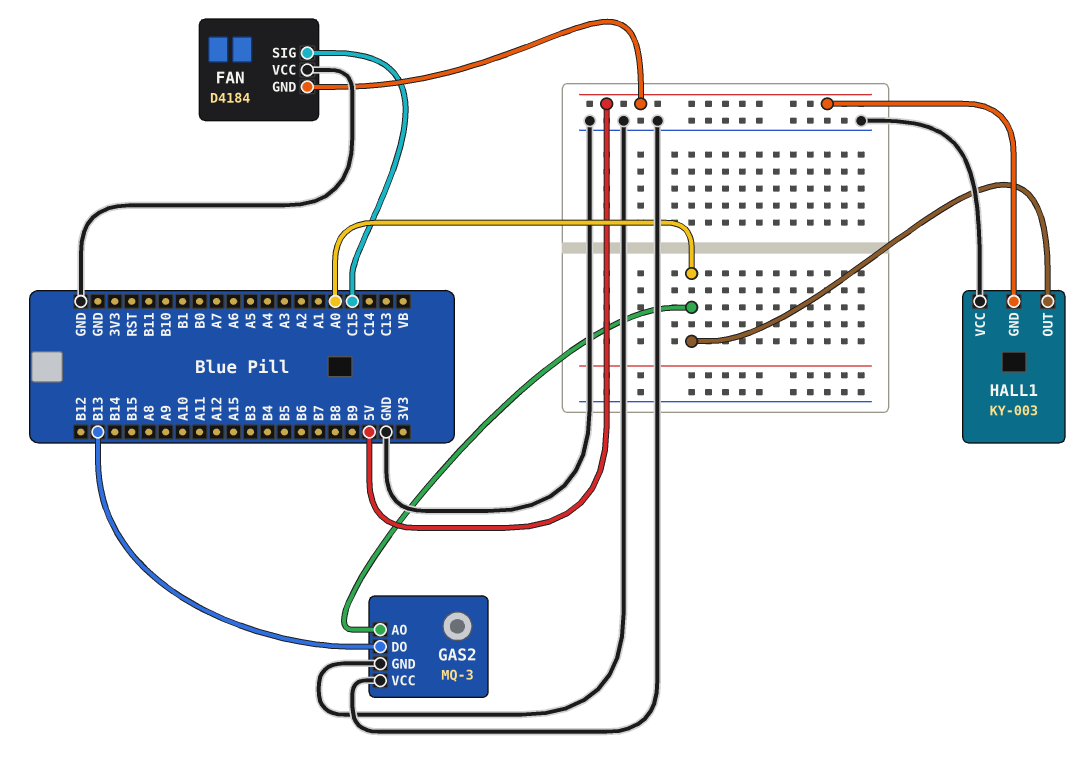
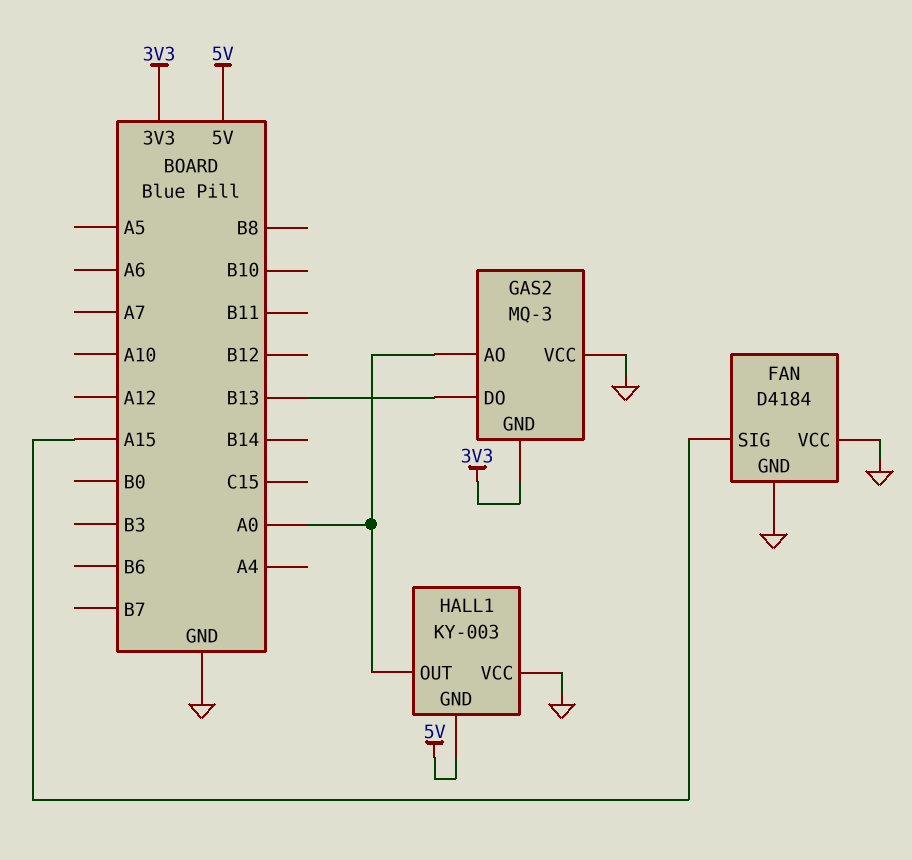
FAN pin GND: 5V -> GND
FAN pin SIG: C15 -> A15
GAS2 pin GND: GND -> 3V3

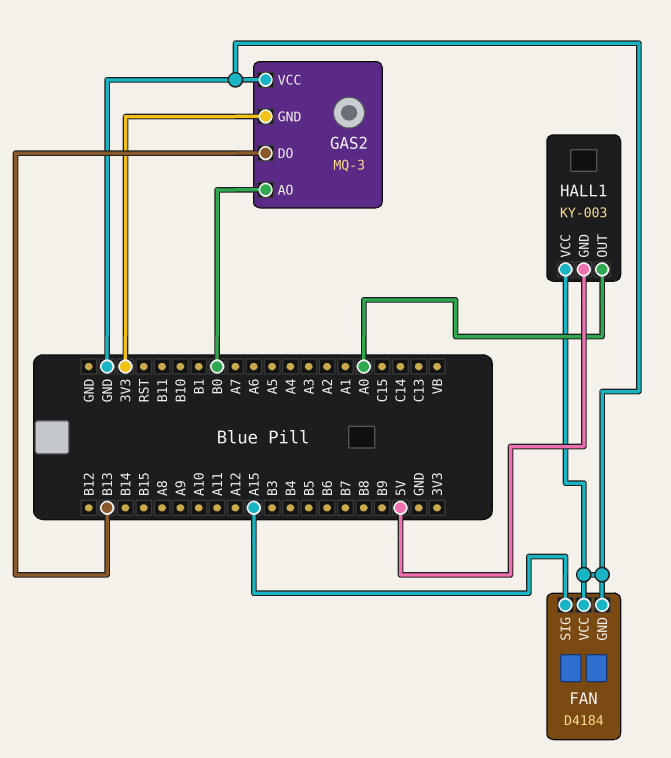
GAS2 pin AO: A0 -> B0

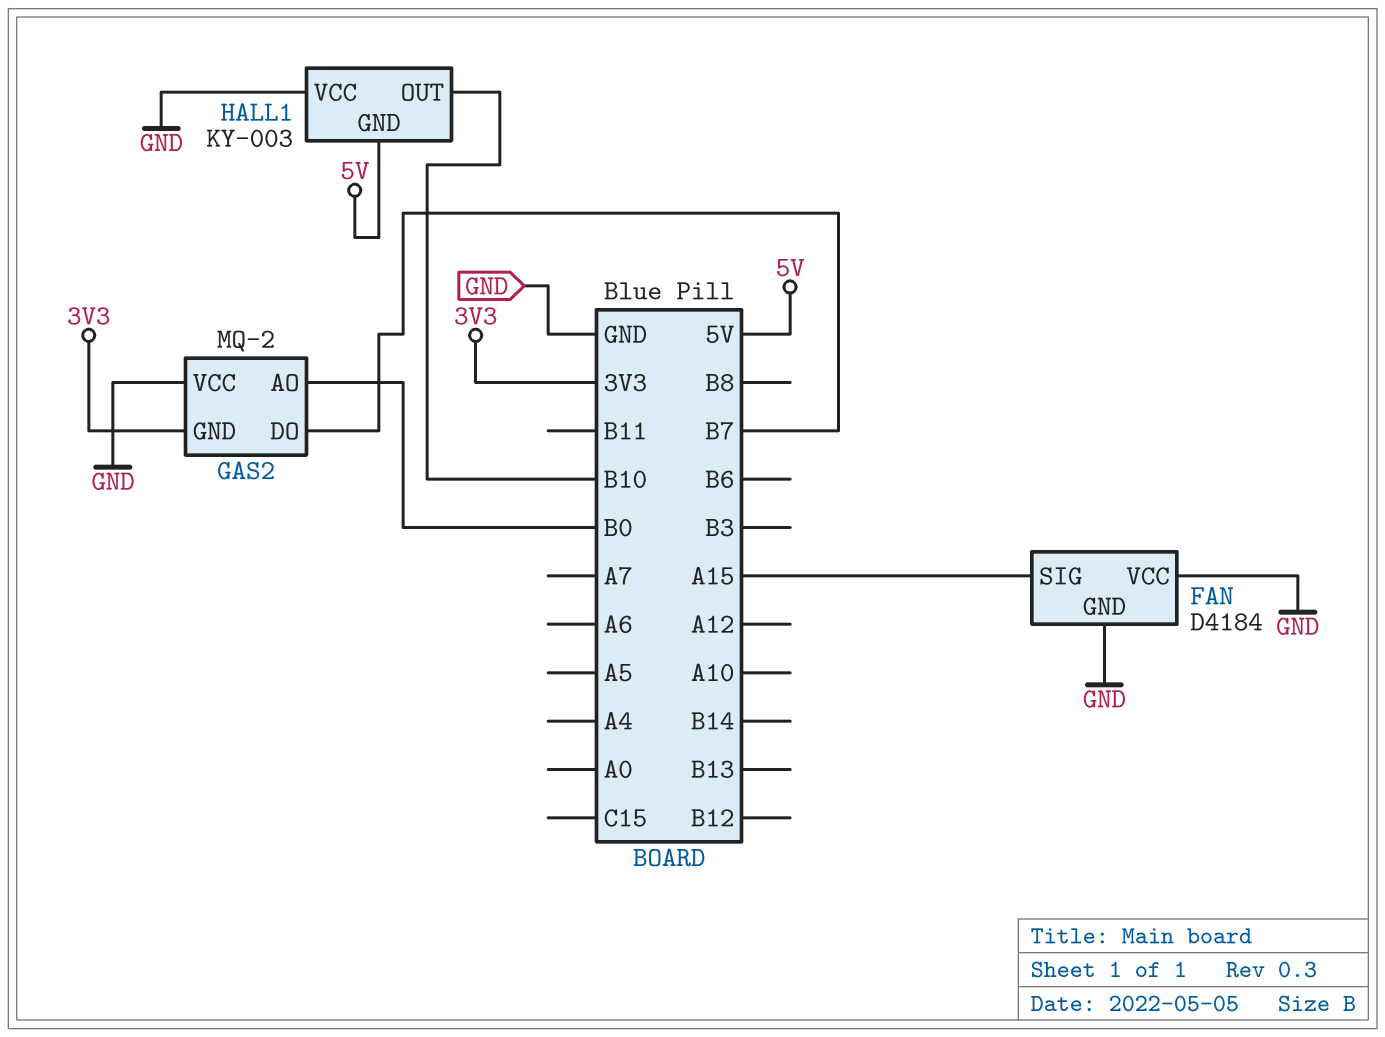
GAS2: MQ-3 -> MQ-2
GAS2 pin DO: B13 -> B7
HALL1 pin OUT: A0 -> B10

